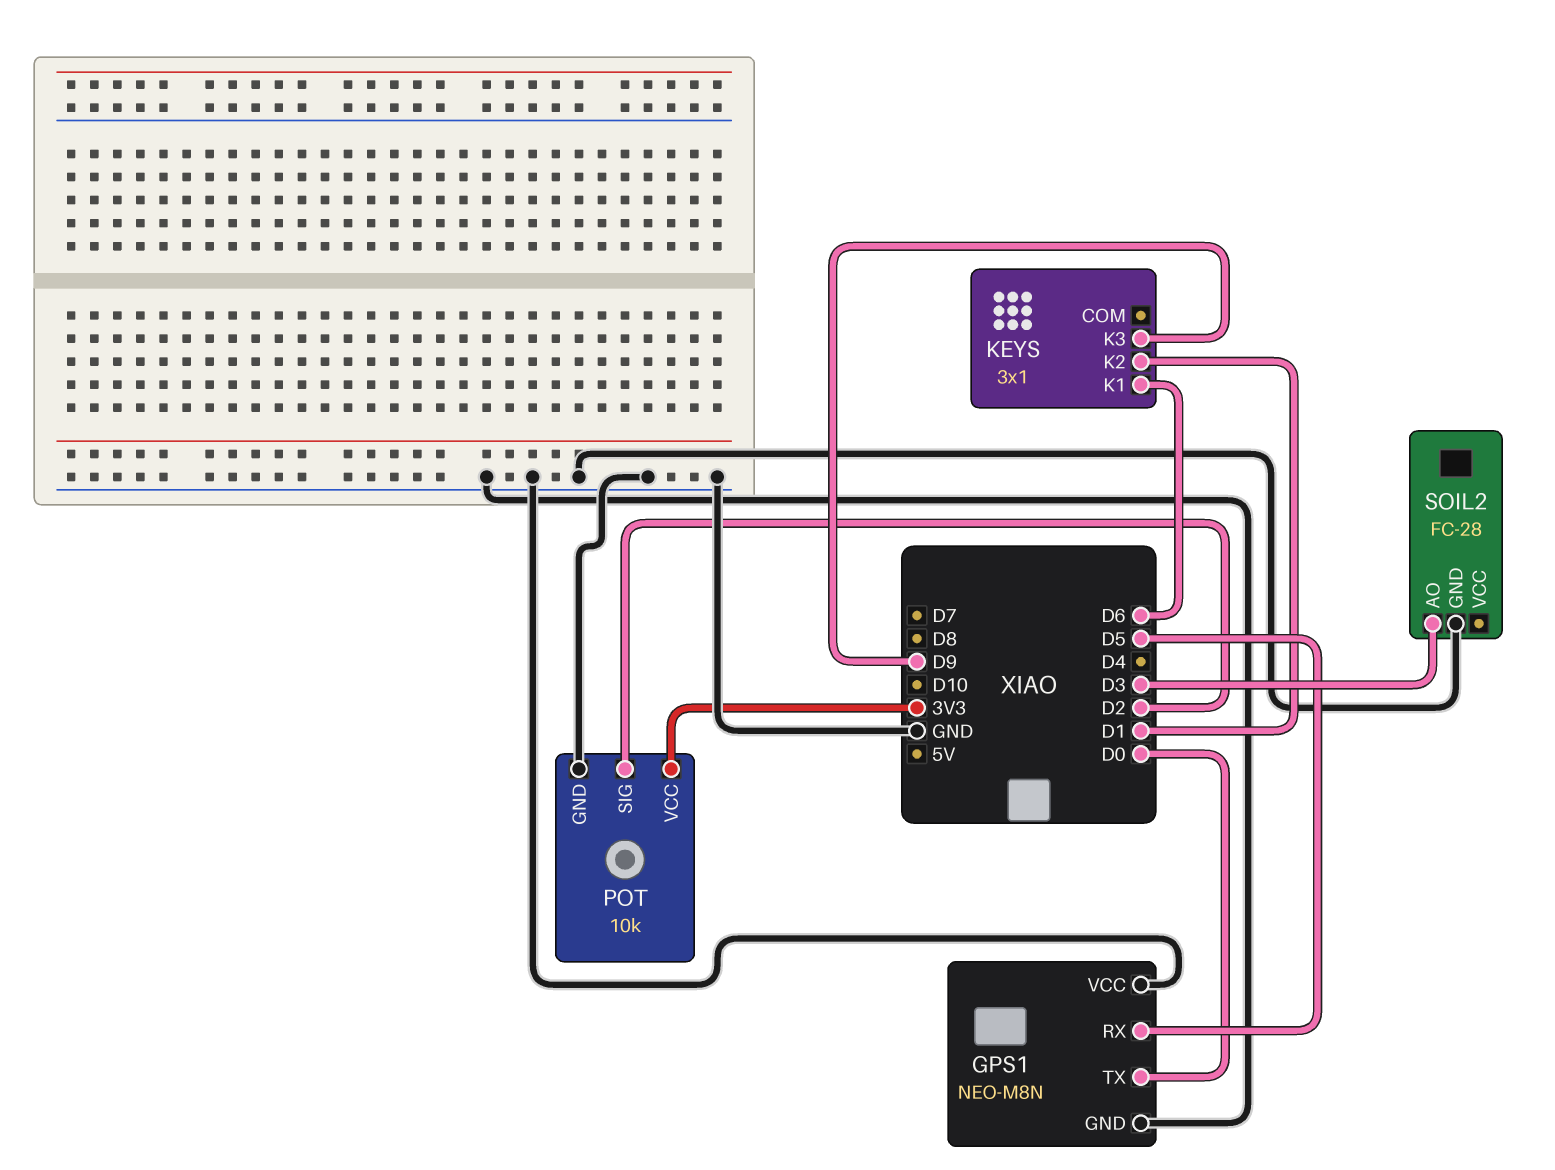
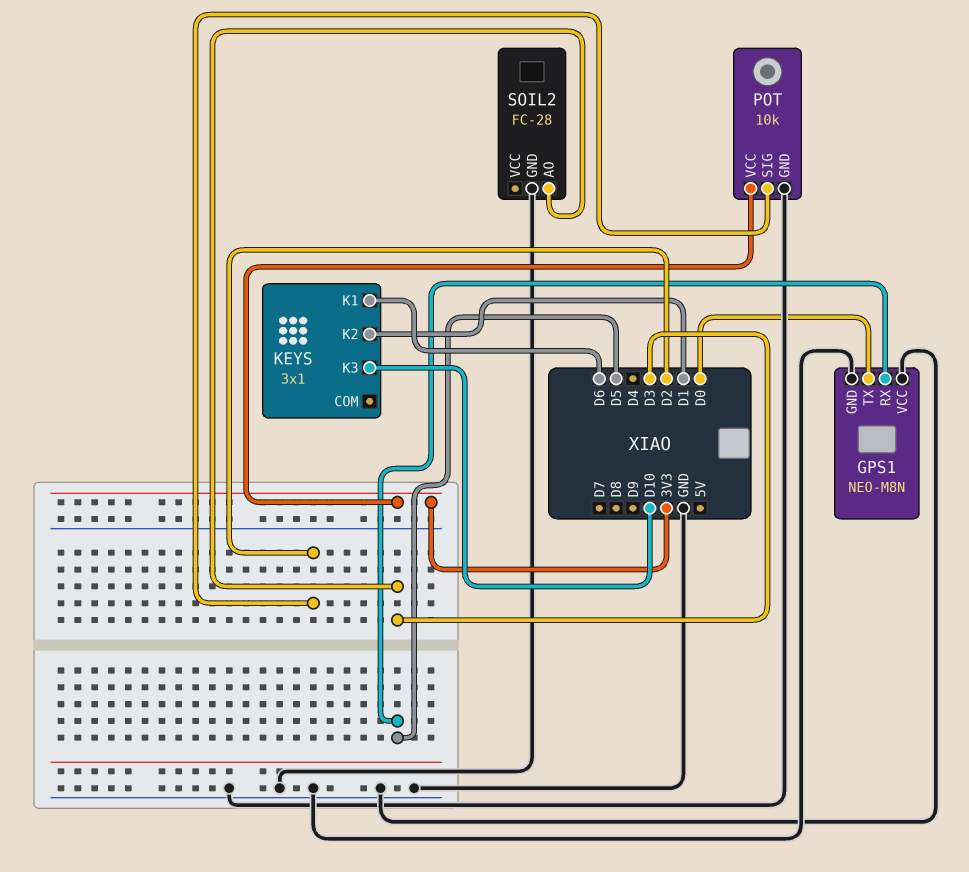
KEYS pin K3: D9 -> D10

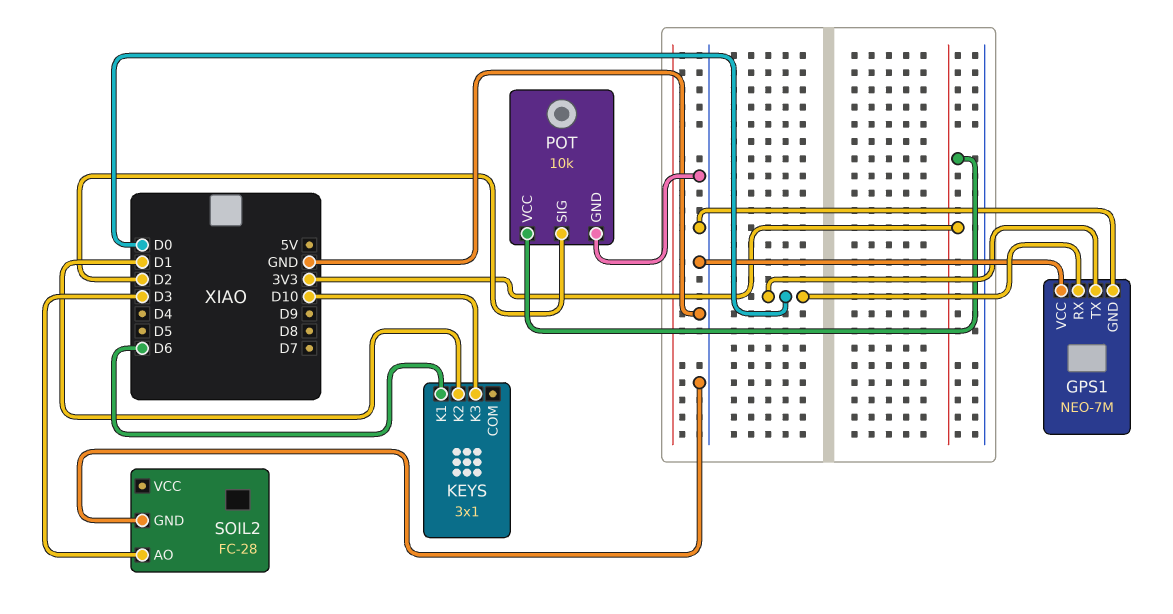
GPS1: NEO-M8N -> NEO-7M
GPS1 pin RX: D5 -> D0

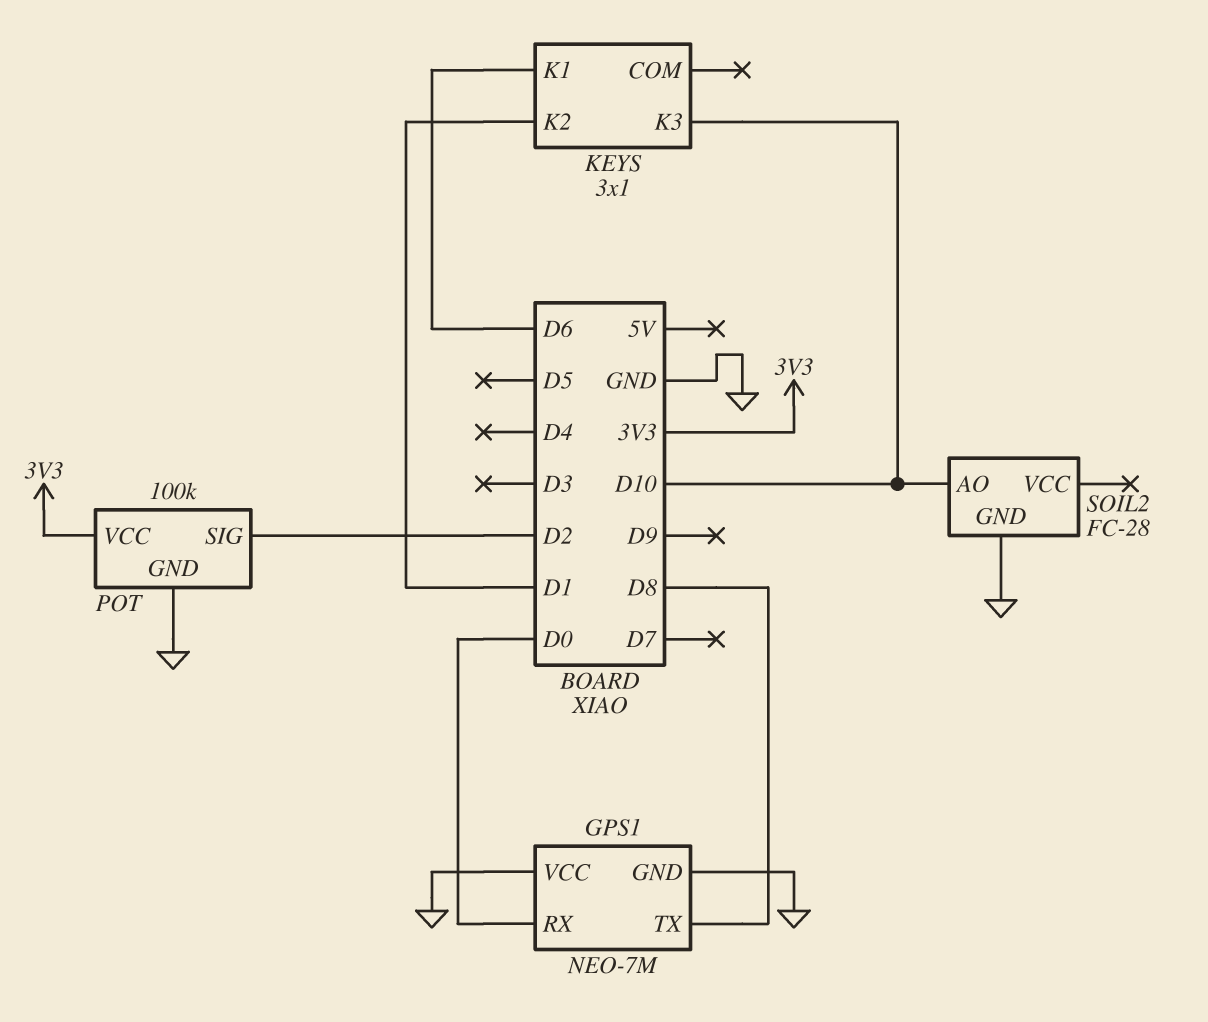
GPS1 pin TX: D0 -> D8
POT: 10k -> 100k
SOIL2 pin AO: D3 -> D10

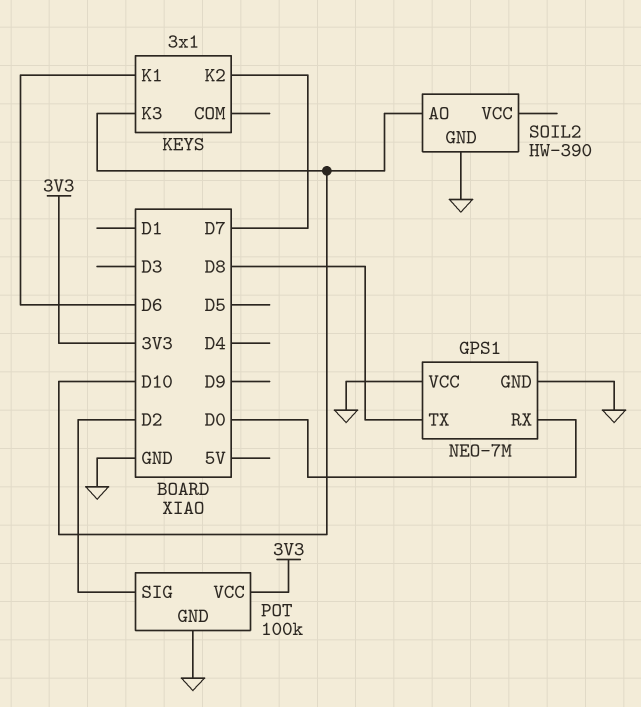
KEYS pin K2: D1 -> D7
SOIL2: FC-28 -> HW-390

